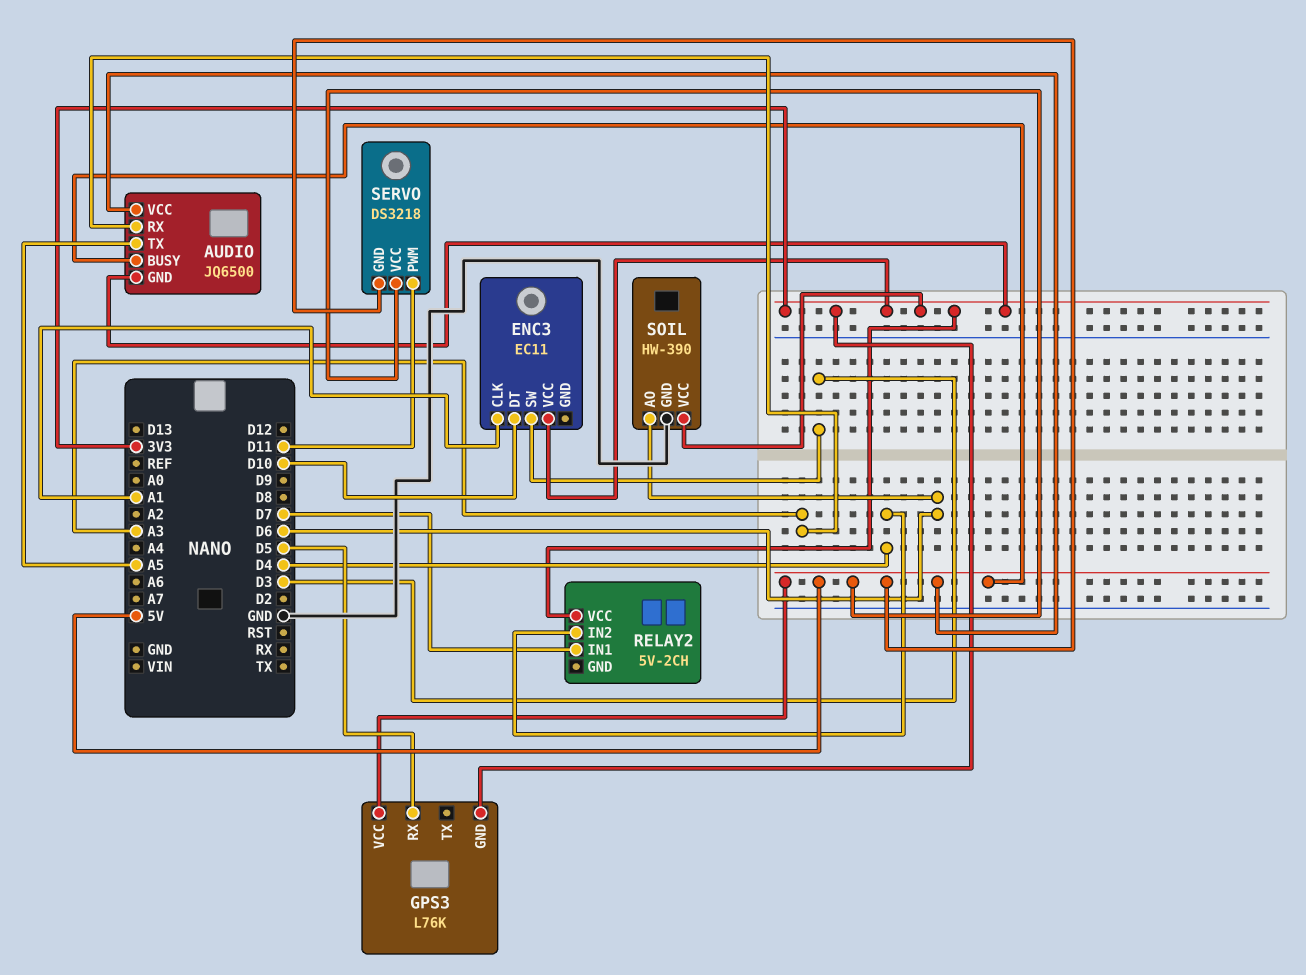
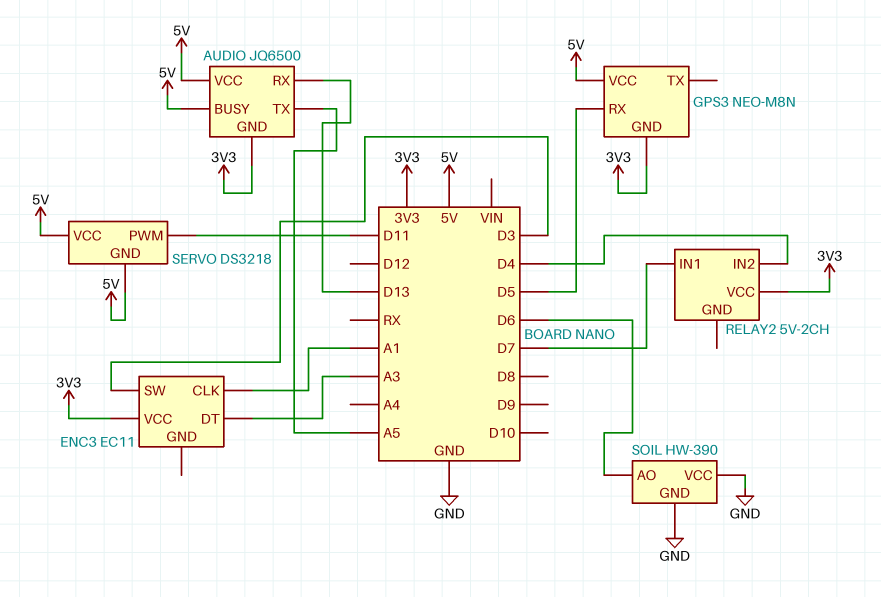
AUDIO pin RX: A3 -> D13
ENC3 pin DT: D10 -> A3
GPS3: L76K -> NEO-M8N
SOIL pin VCC: 3V3 -> GND

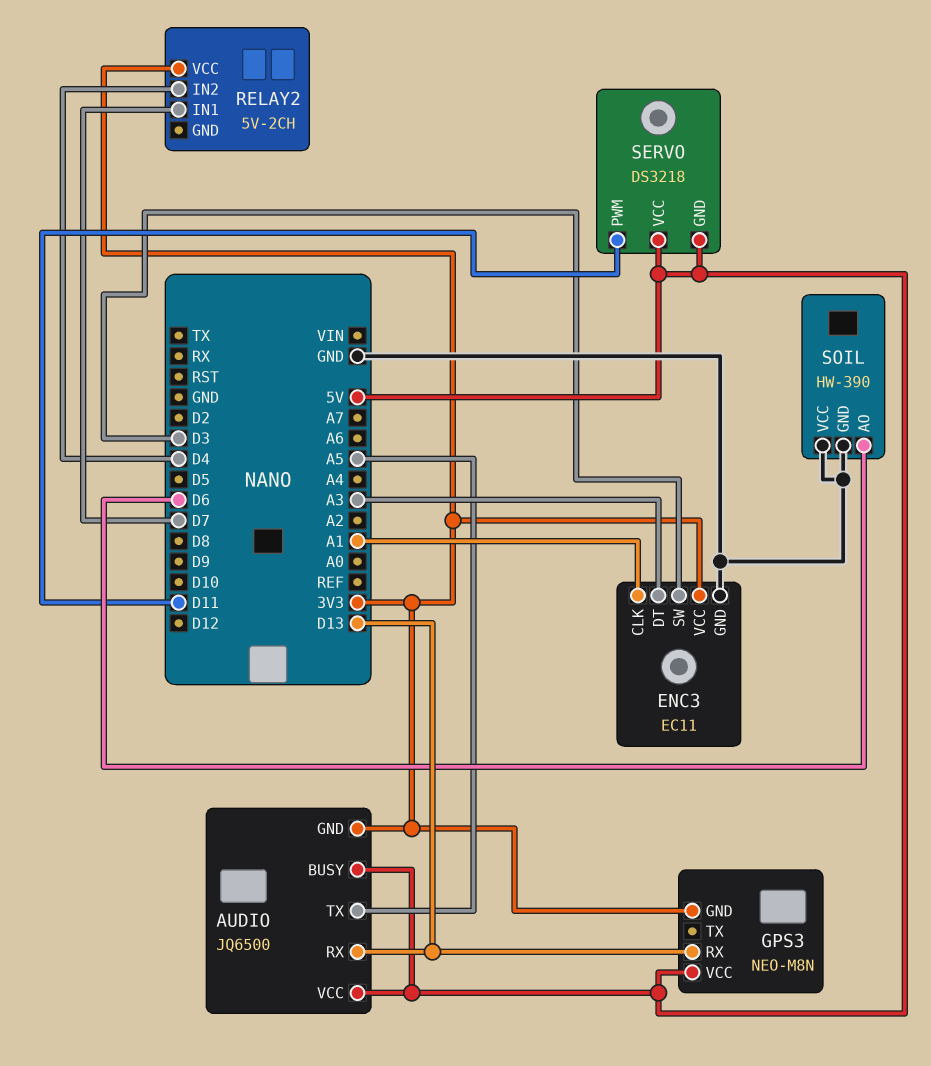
ENC3 pin GND: none -> GND
GPS3 pin RX: D5 -> D13

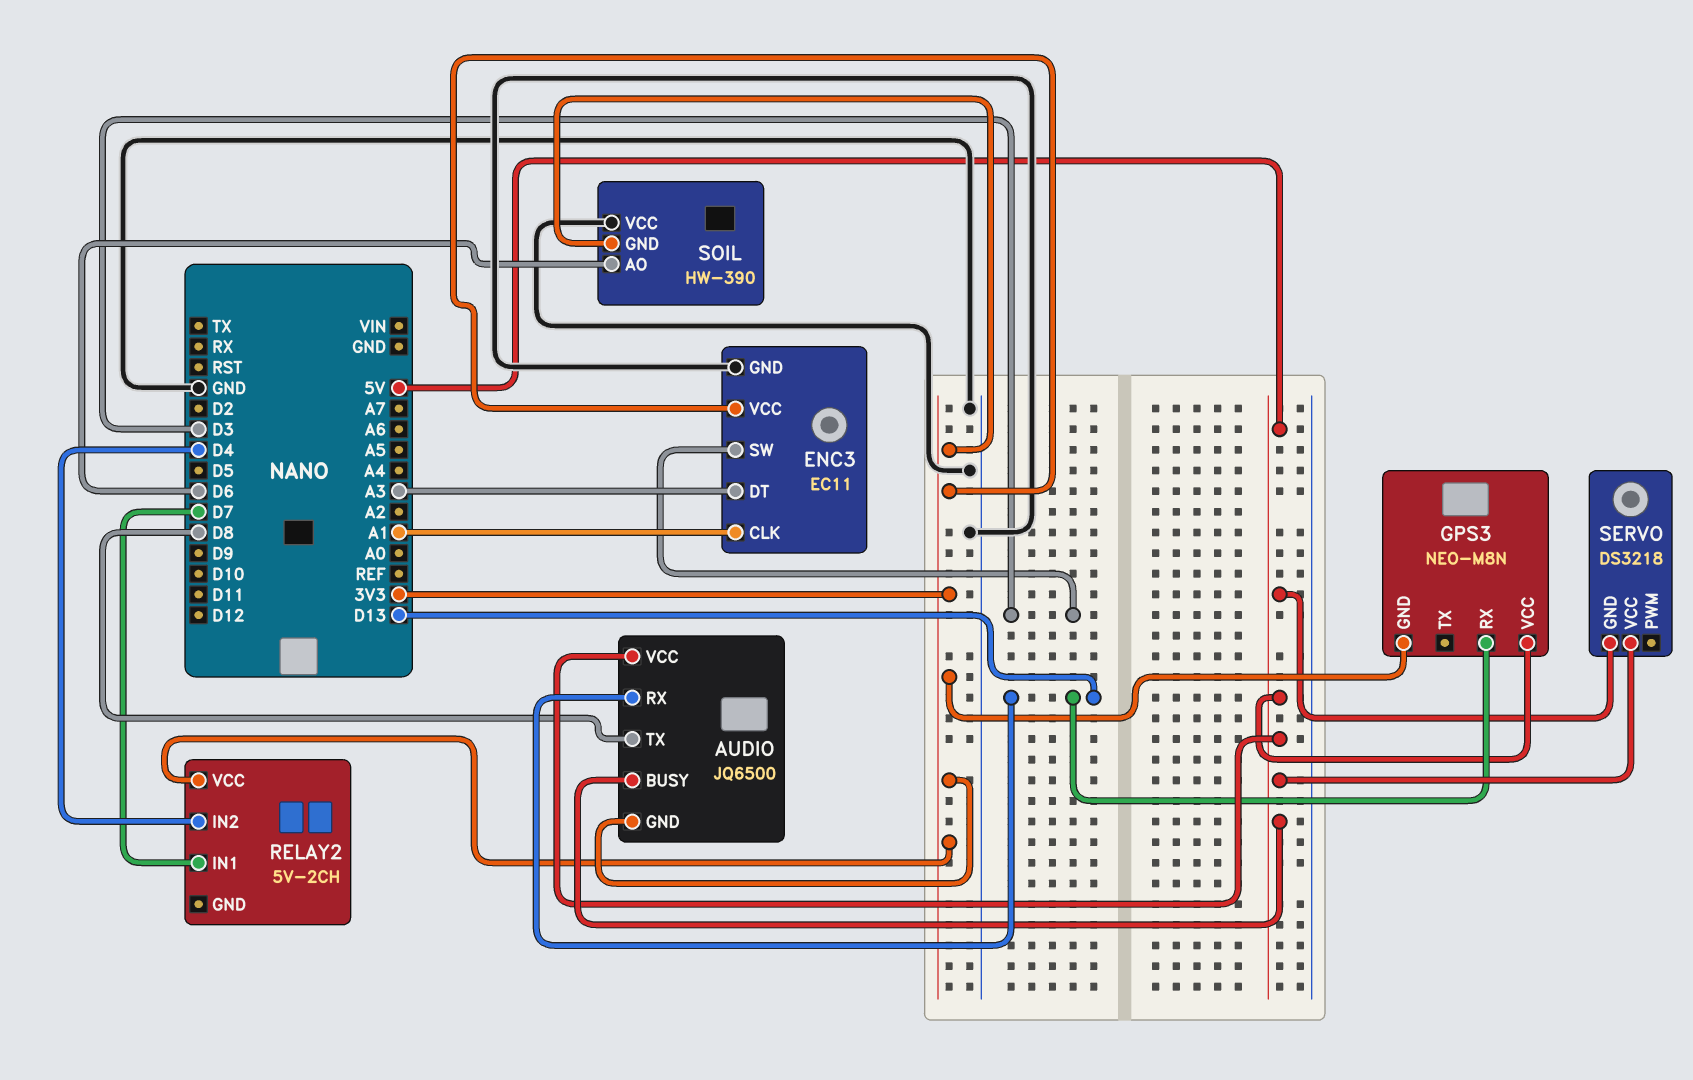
AUDIO pin TX: A5 -> D8
SERVO pin PWM: D11 -> none
SOIL pin GND: GND -> 3V3

